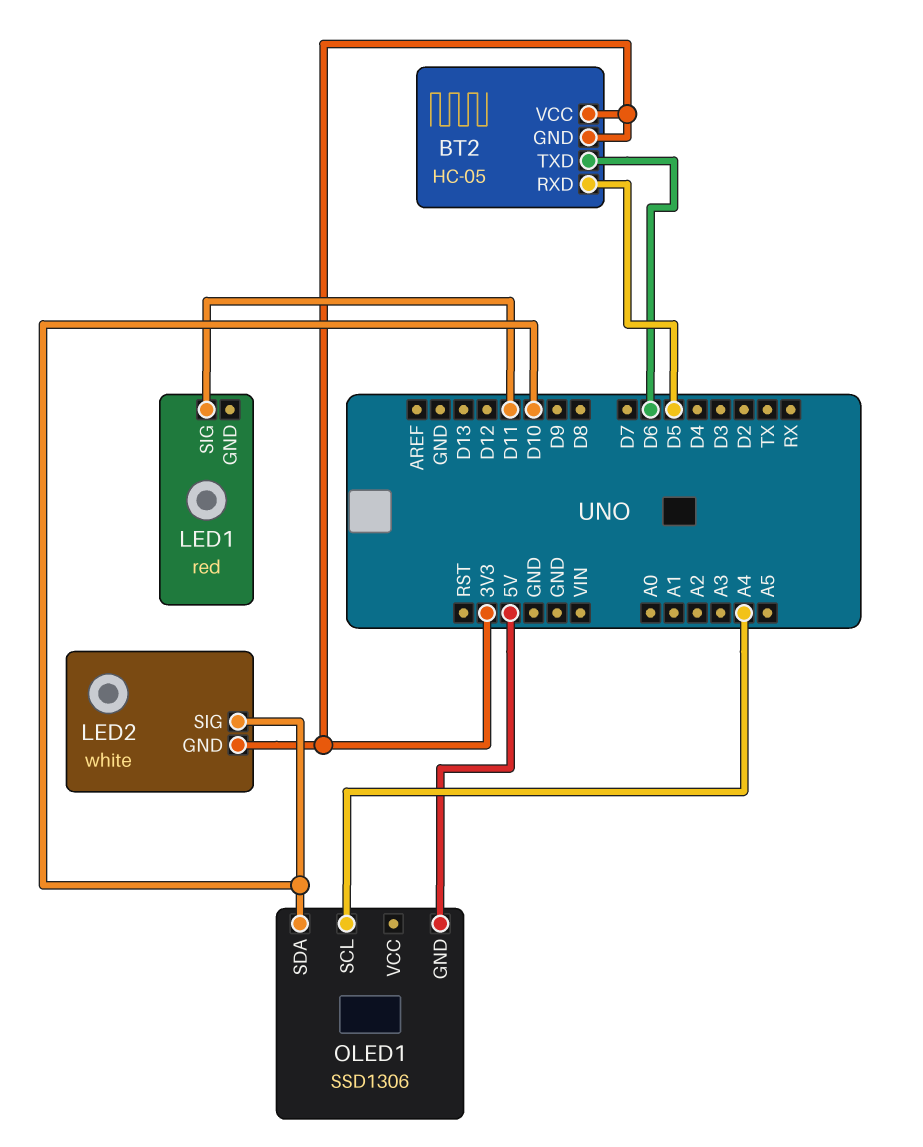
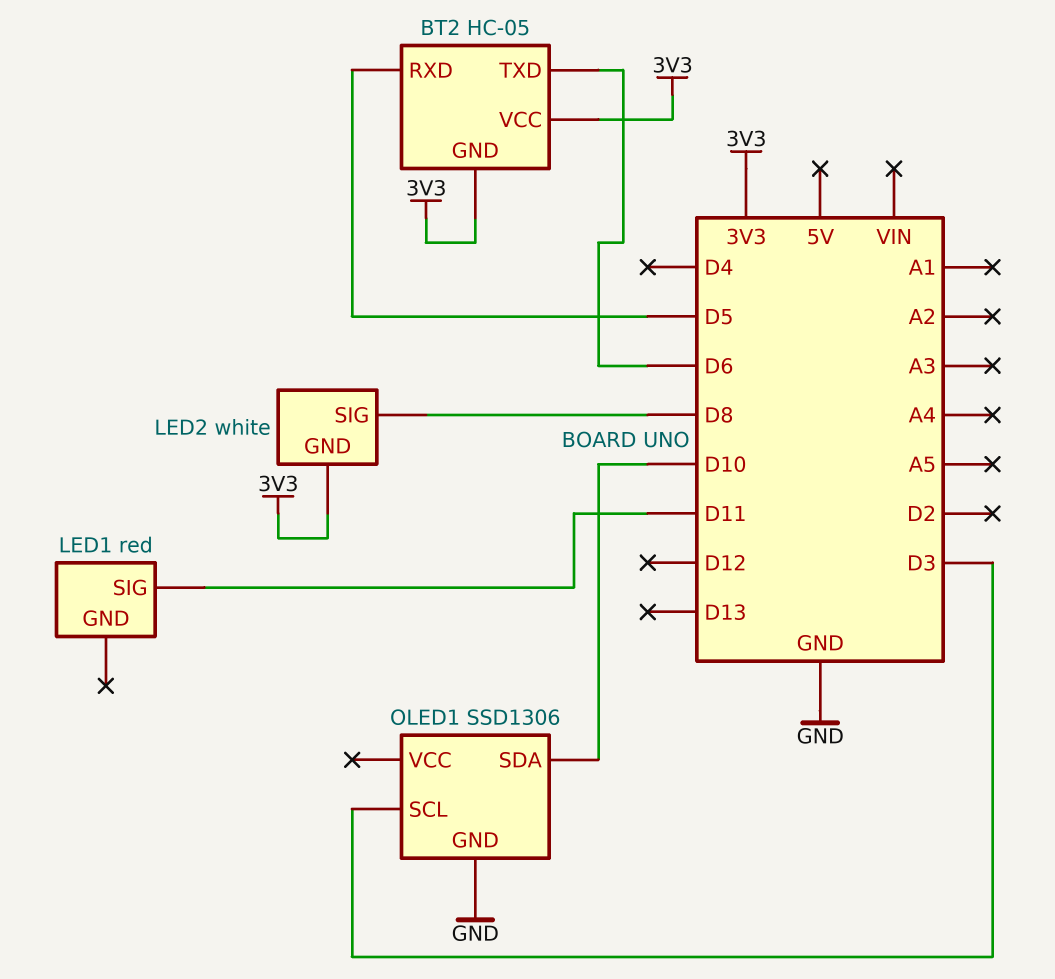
LED2 pin SIG: D10 -> D8
OLED1 pin GND: 5V -> GND
OLED1 pin SCL: A4 -> D3

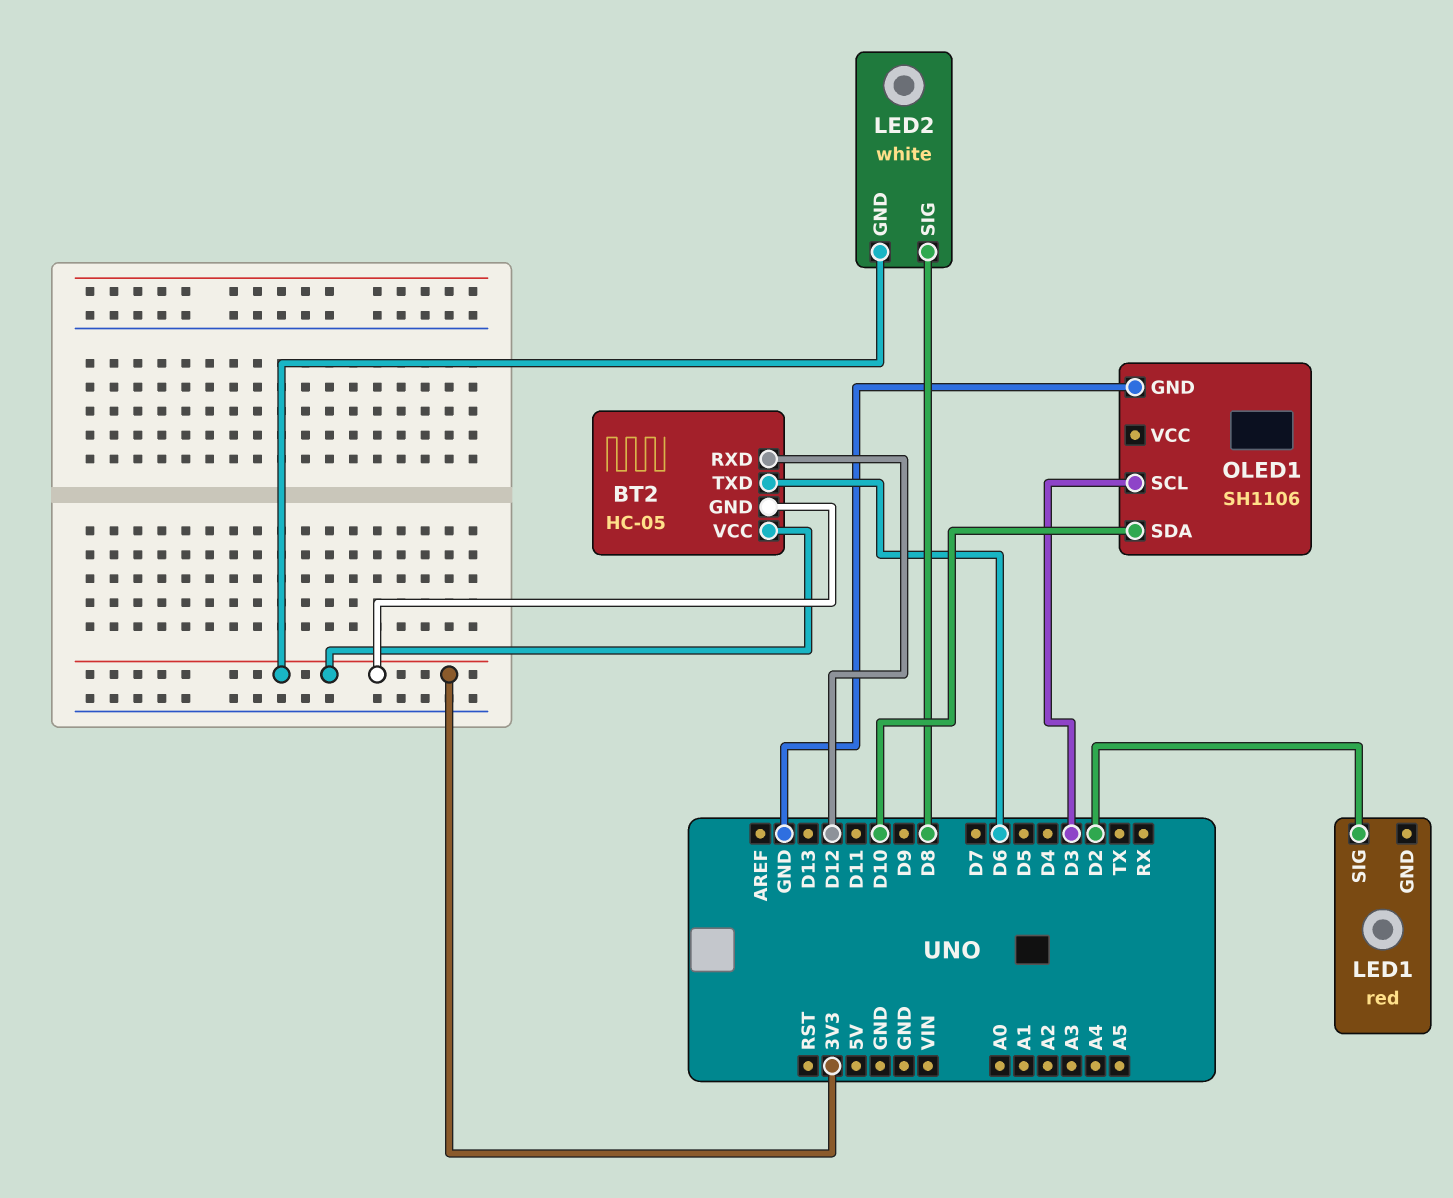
BT2 pin RXD: D5 -> D12
LED1 pin SIG: D11 -> D2
OLED1: SSD1306 -> SH1106

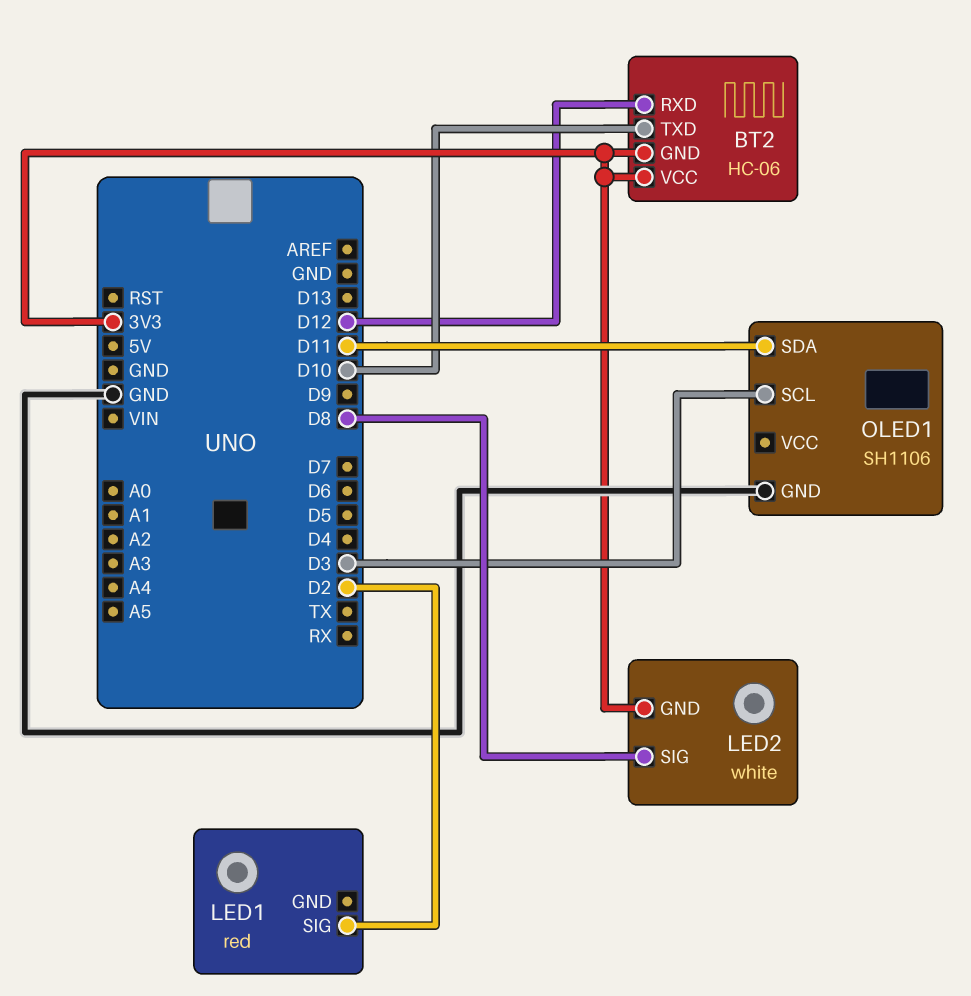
BT2: HC-05 -> HC-06
BT2 pin TXD: D6 -> D10
OLED1 pin SDA: D10 -> D11

